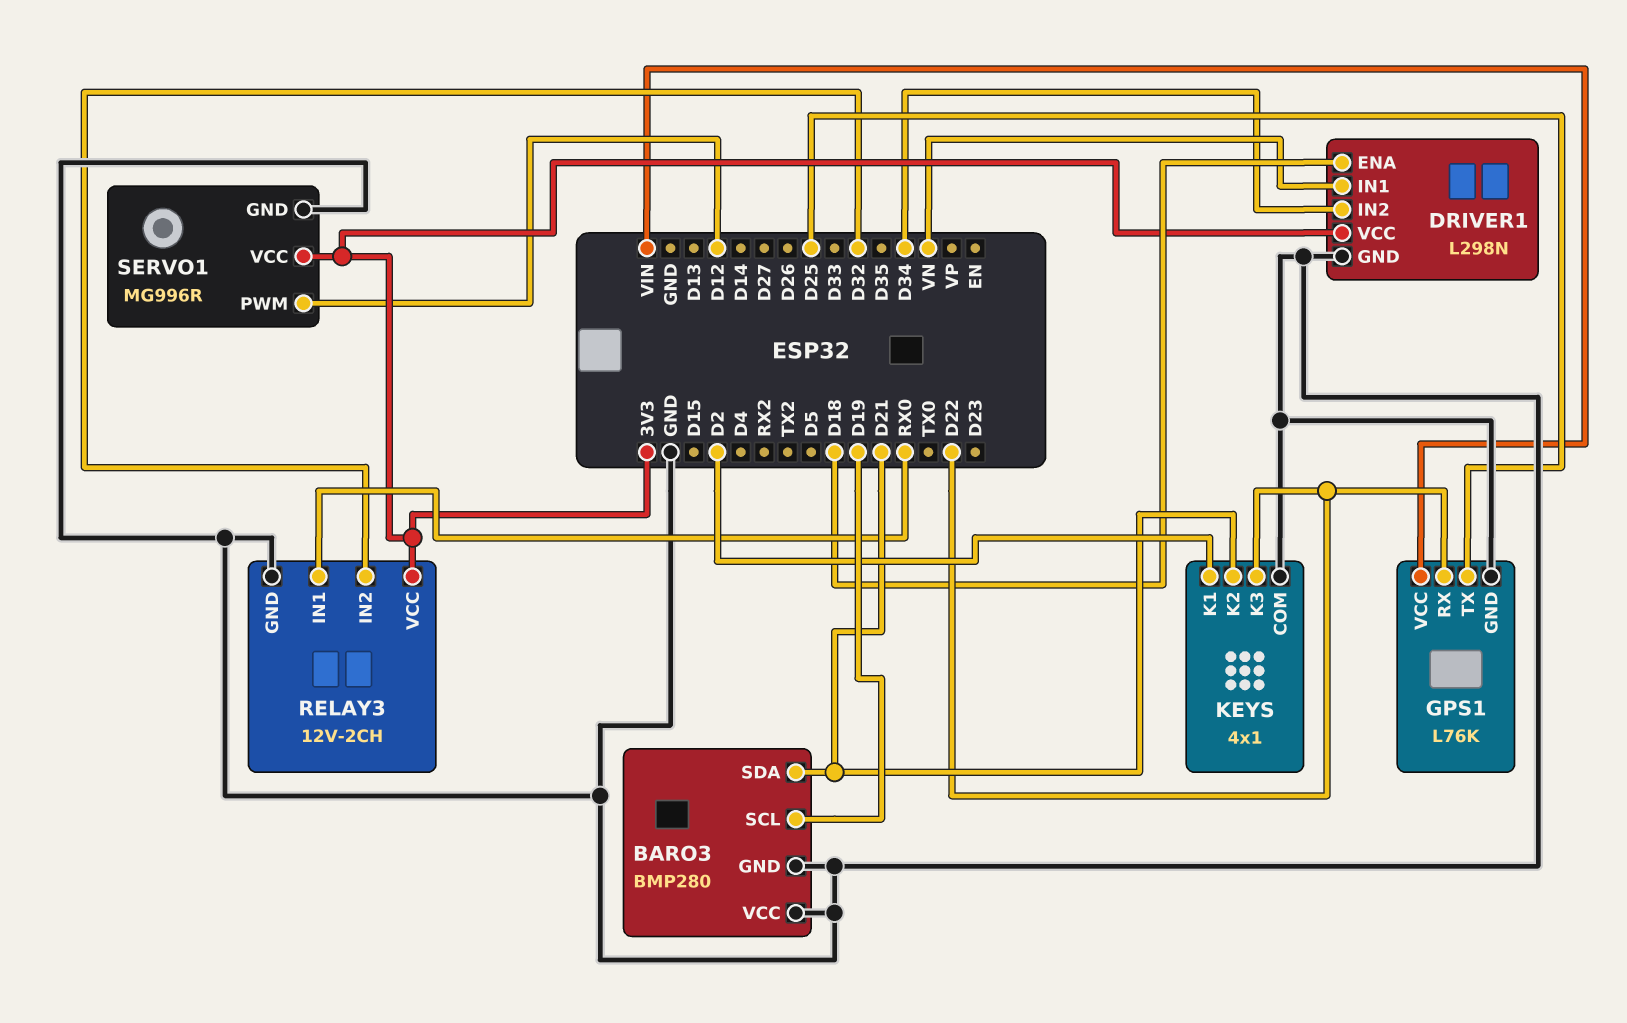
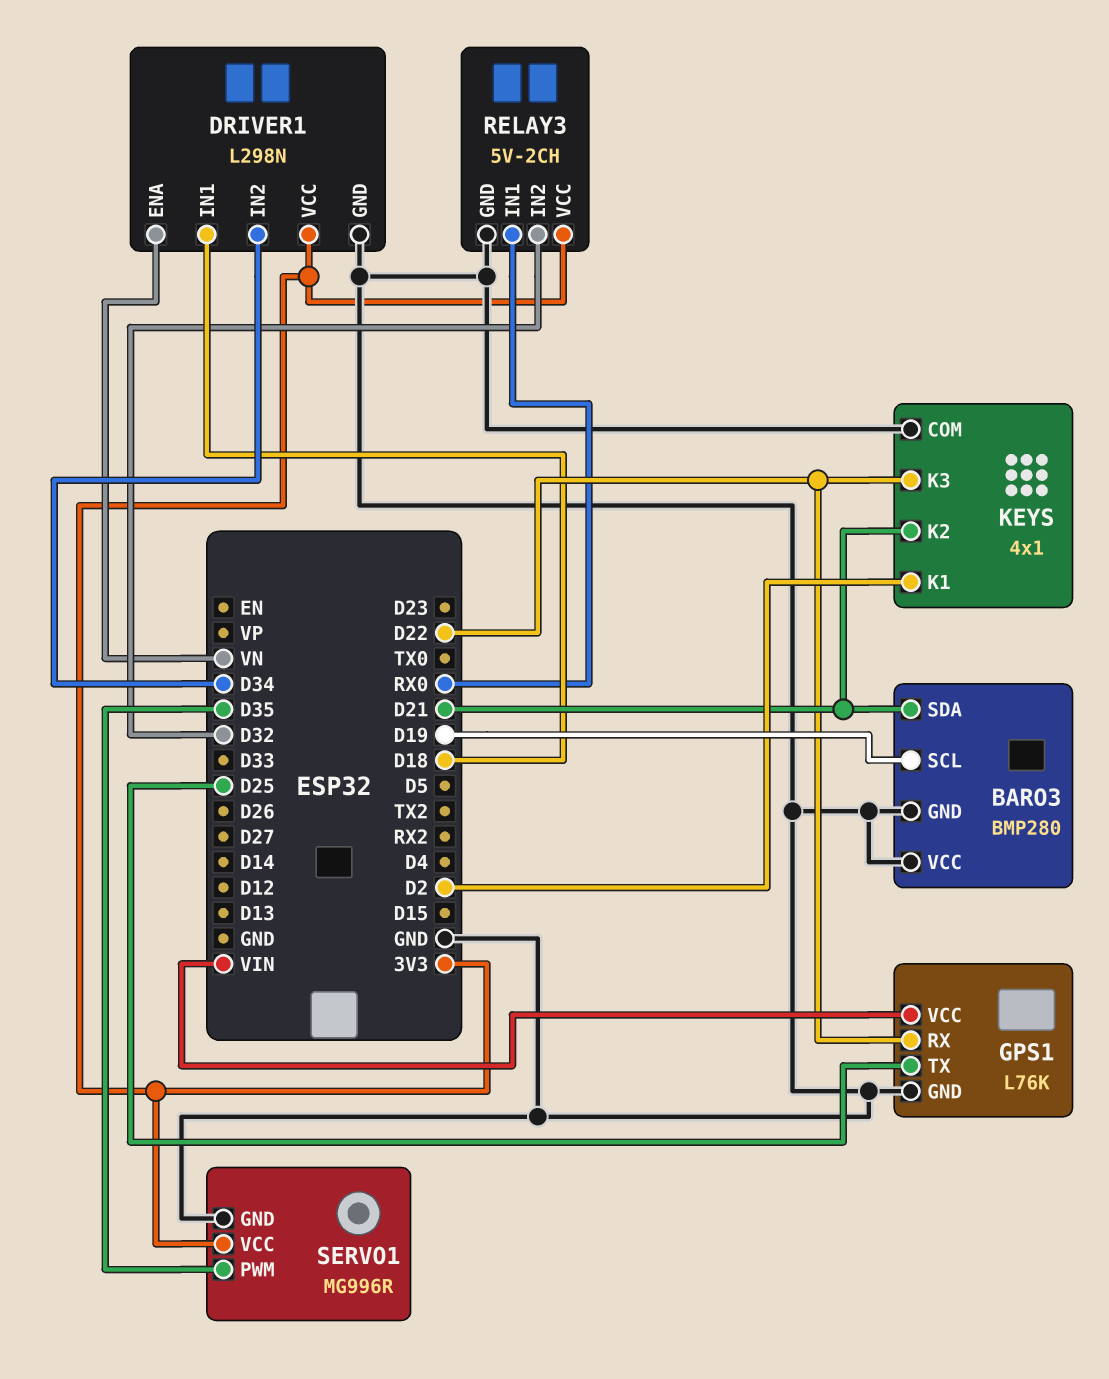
DRIVER1 pin ENA: D18 -> VN
DRIVER1 pin IN1: VN -> D18
RELAY3: 12V-2CH -> 5V-2CH
SERVO1 pin PWM: D12 -> D35

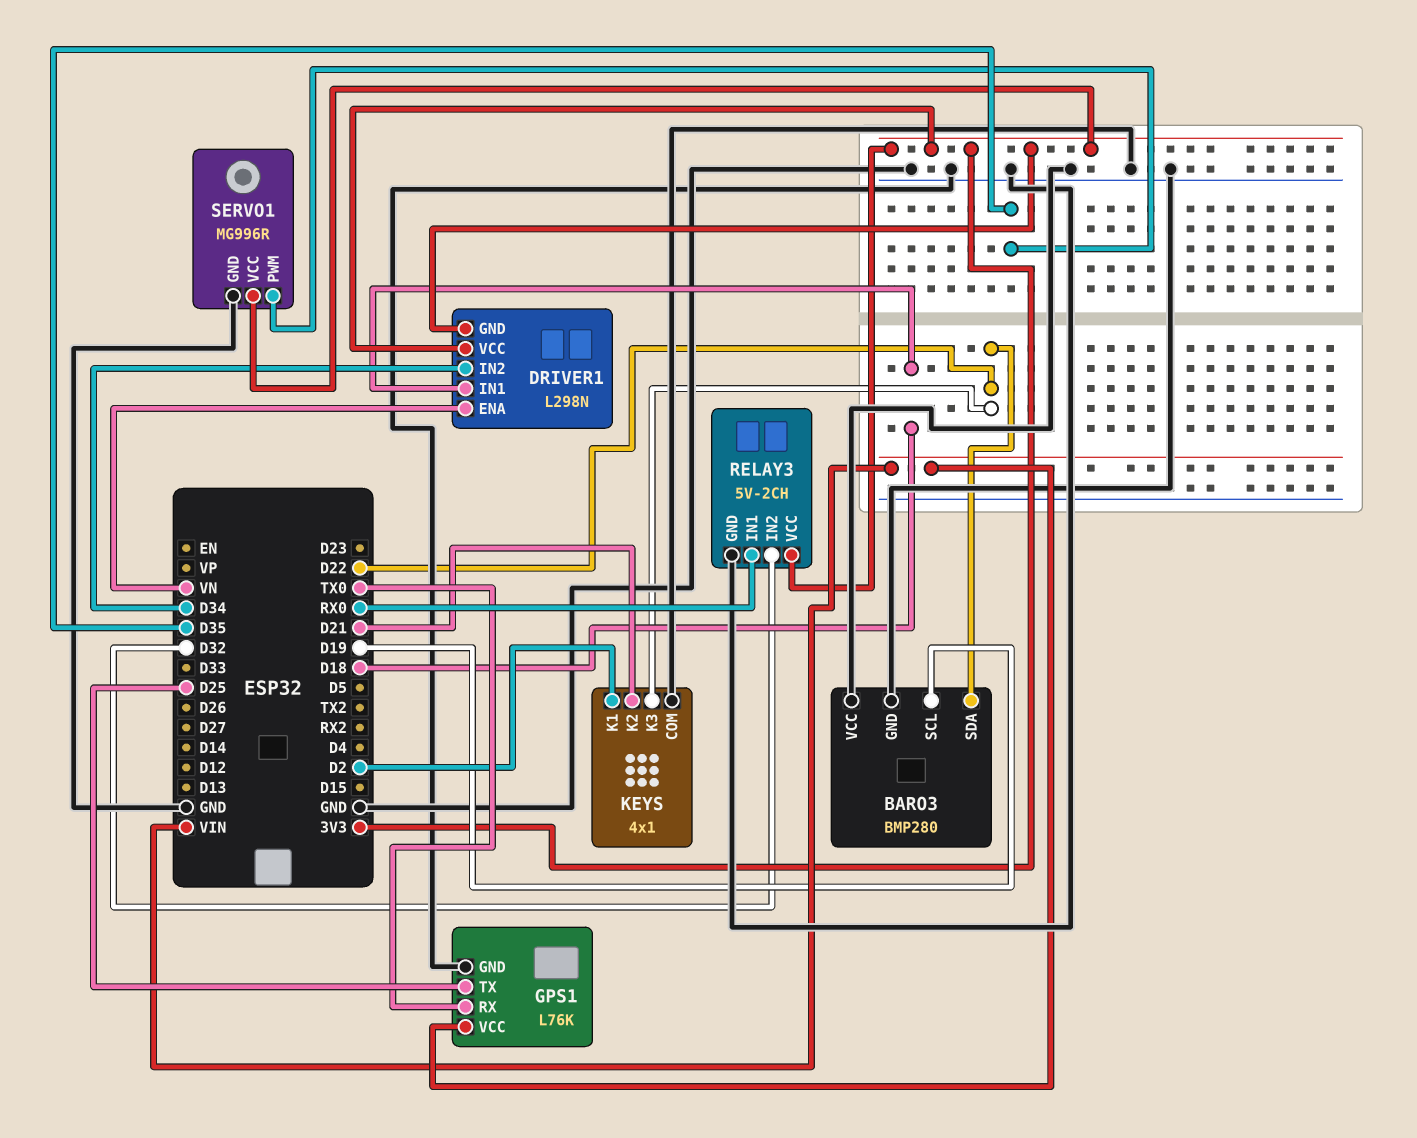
BARO3 pin SDA: D21 -> D22
DRIVER1 pin GND: GND -> 3V3
GPS1 pin RX: D22 -> TX0

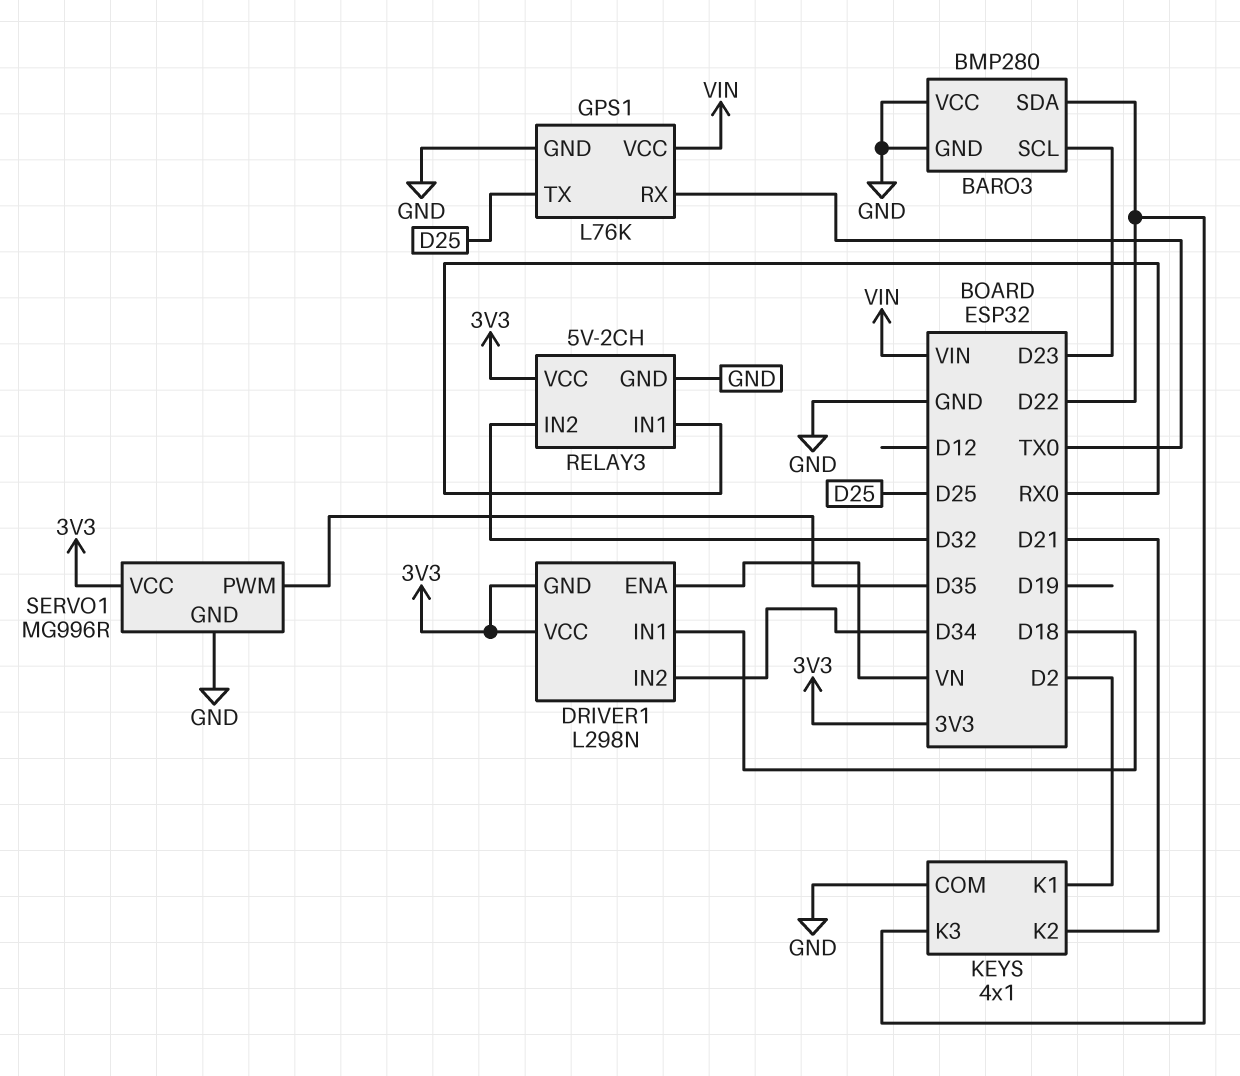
BARO3 pin SCL: D19 -> D23

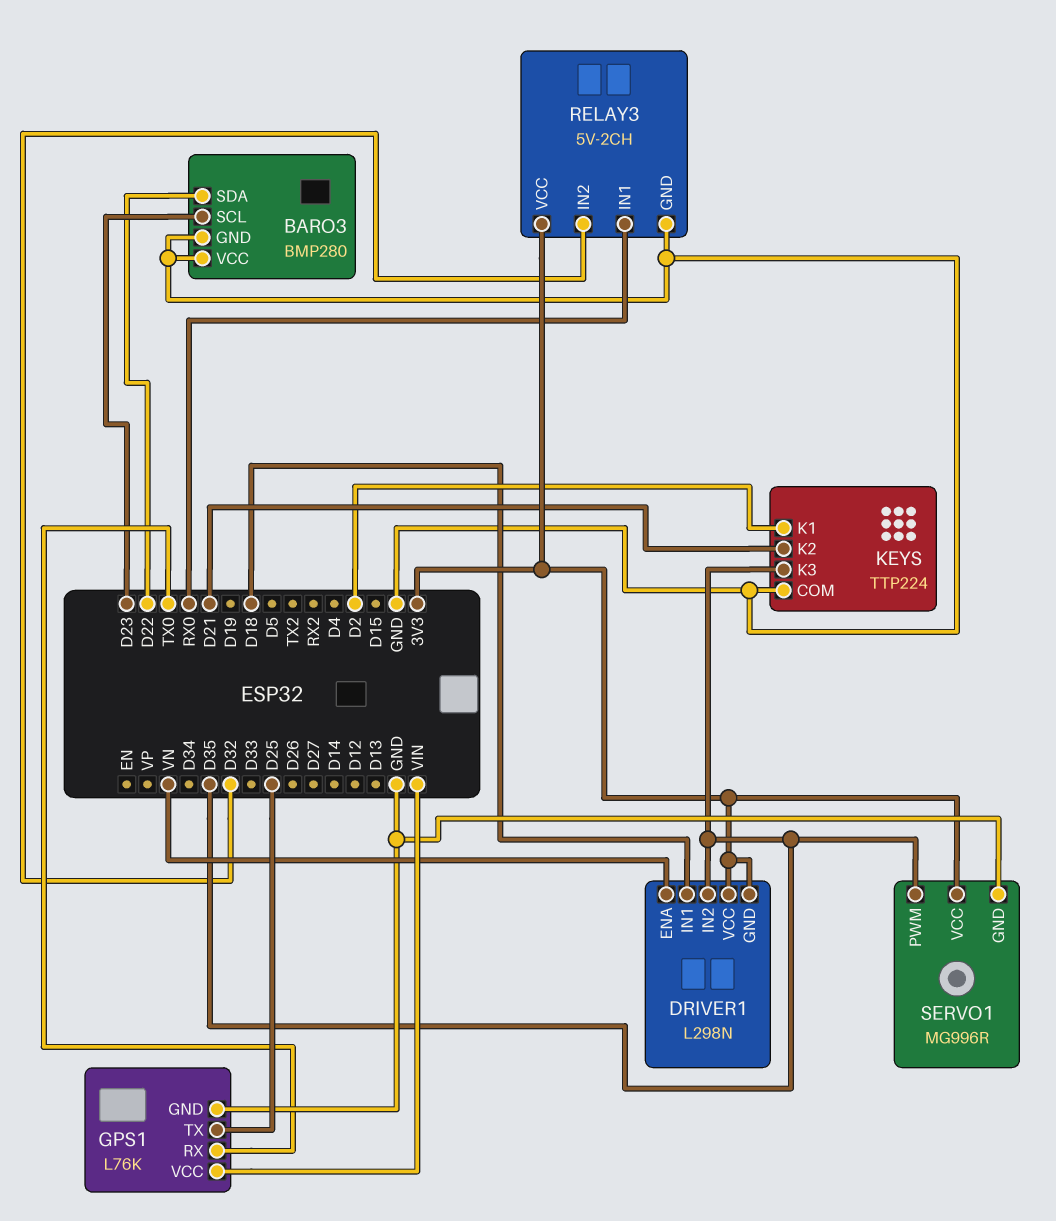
DRIVER1 pin IN2: D34 -> D35
KEYS: 4x1 -> TTP224
KEYS pin K3: D22 -> D35

